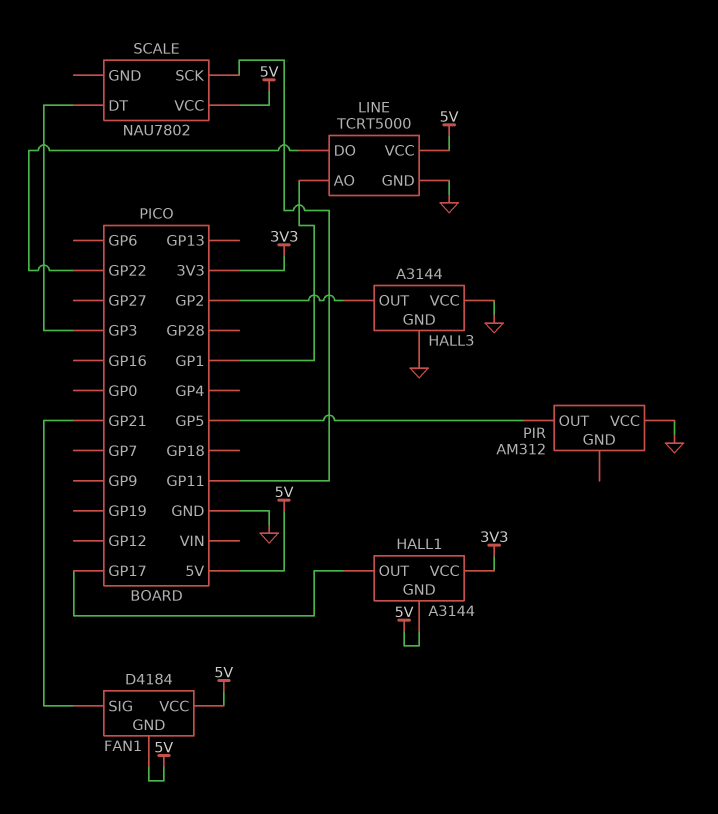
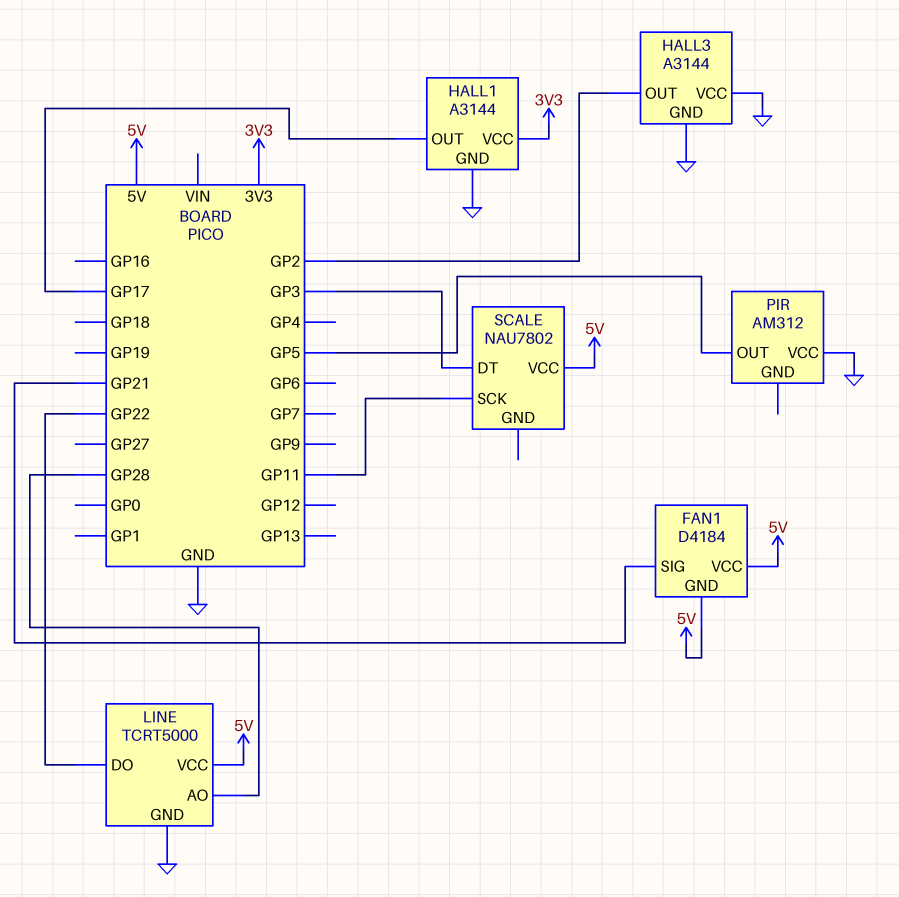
HALL1 pin GND: 5V -> GND
LINE pin AO: GP1 -> GP28

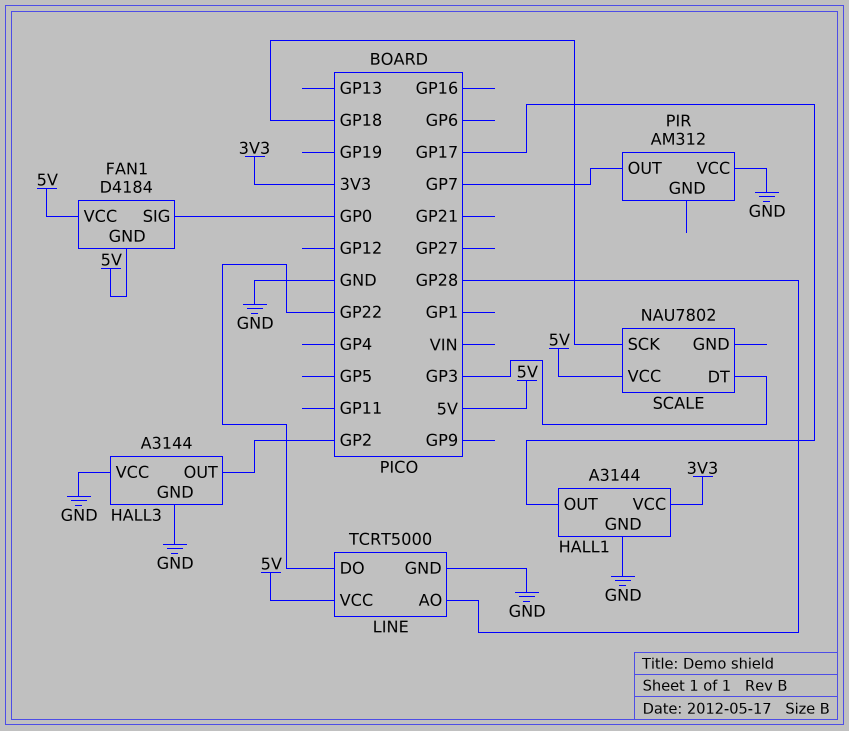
FAN1 pin SIG: GP21 -> GP0
PIR pin OUT: GP5 -> GP7
SCALE pin SCK: GP11 -> GP18

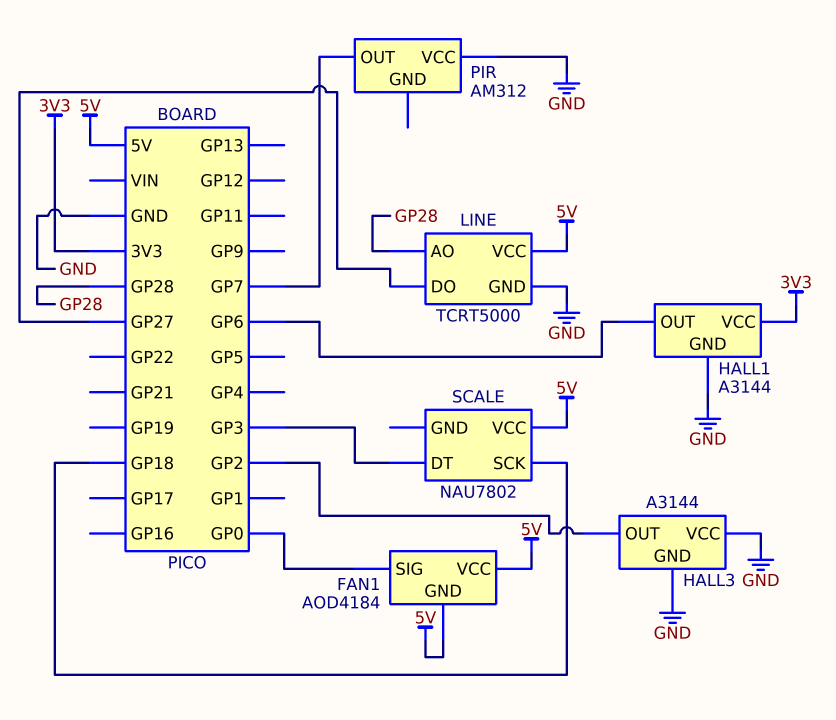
FAN1: D4184 -> AOD4184
HALL1 pin OUT: GP17 -> GP6
LINE pin DO: GP22 -> GP27

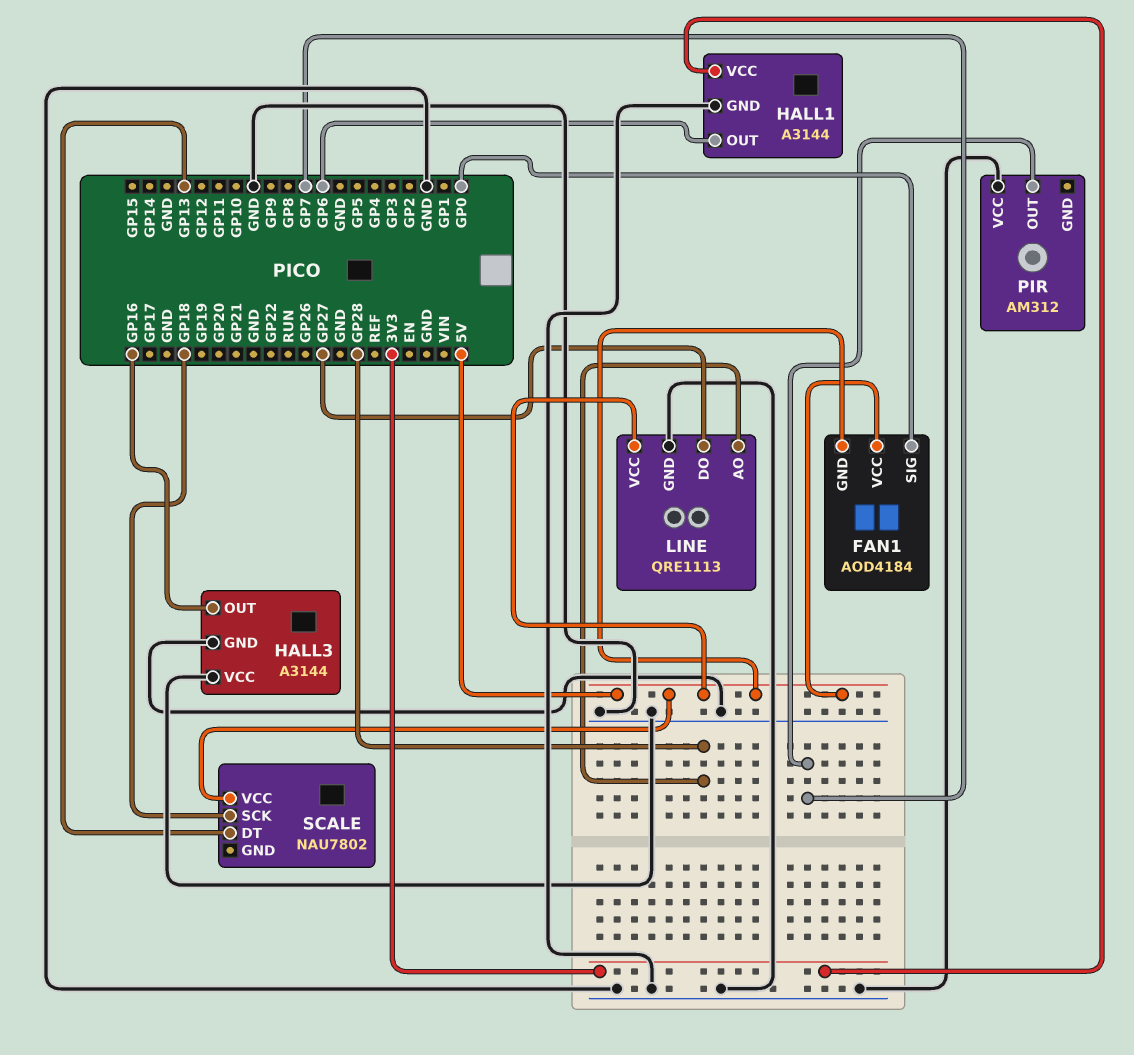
HALL3 pin OUT: GP2 -> GP16
LINE: TCRT5000 -> QRE1113
SCALE pin DT: GP3 -> GP13

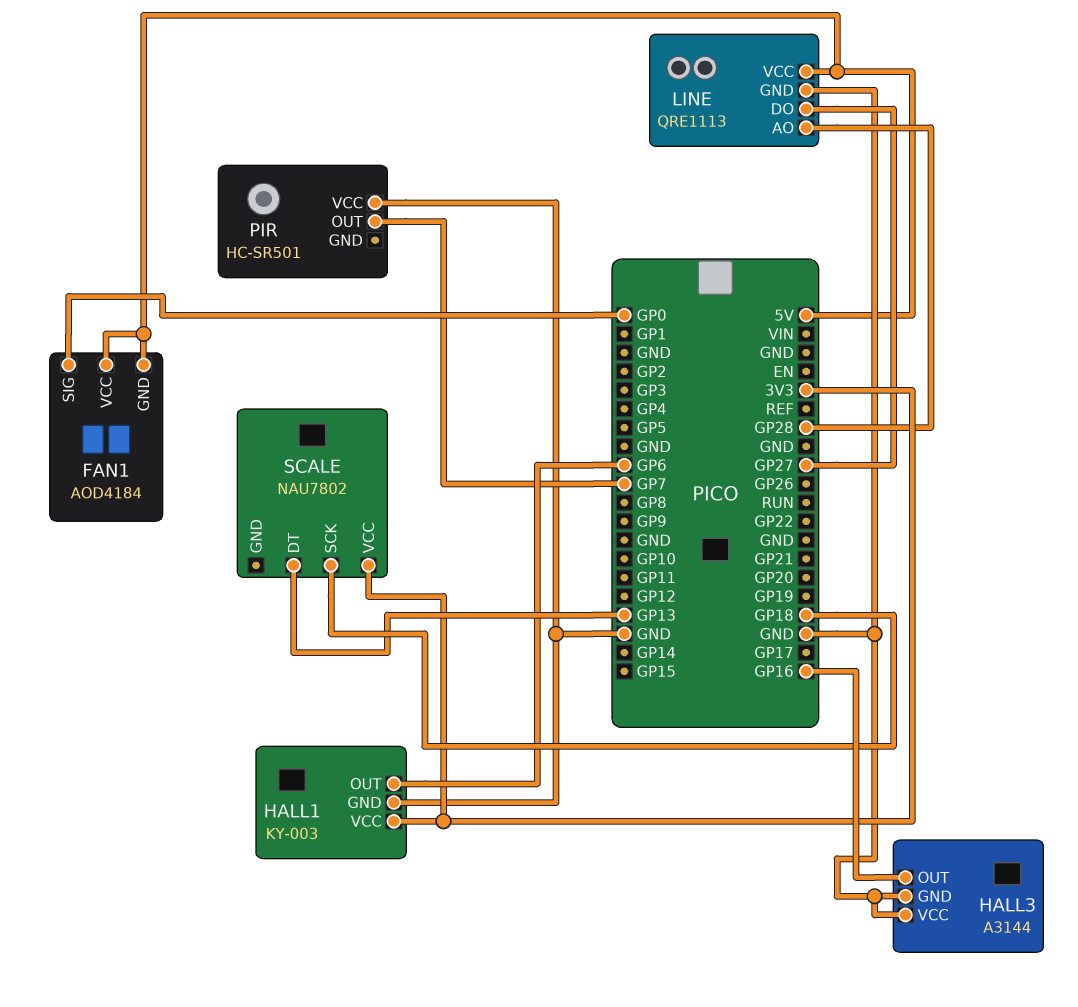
HALL1: A3144 -> KY-003
PIR: AM312 -> HC-SR501
SCALE pin VCC: 5V -> 3V3

